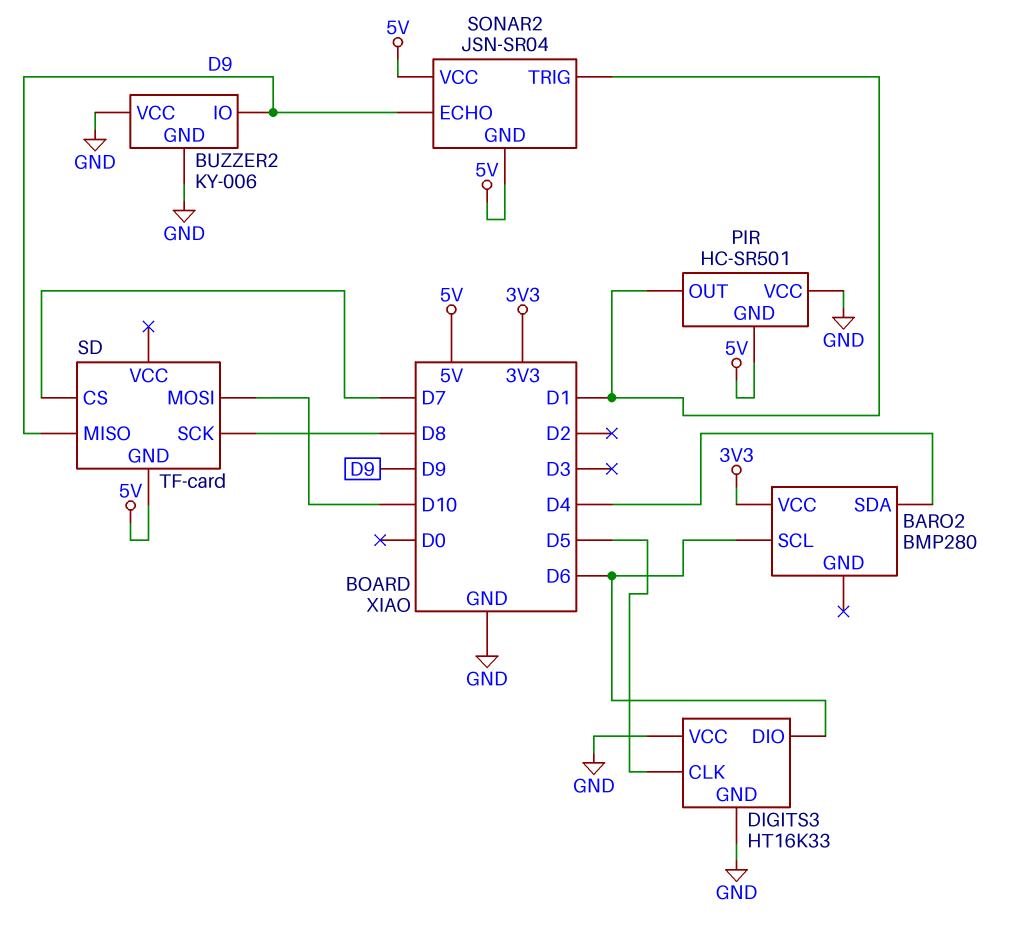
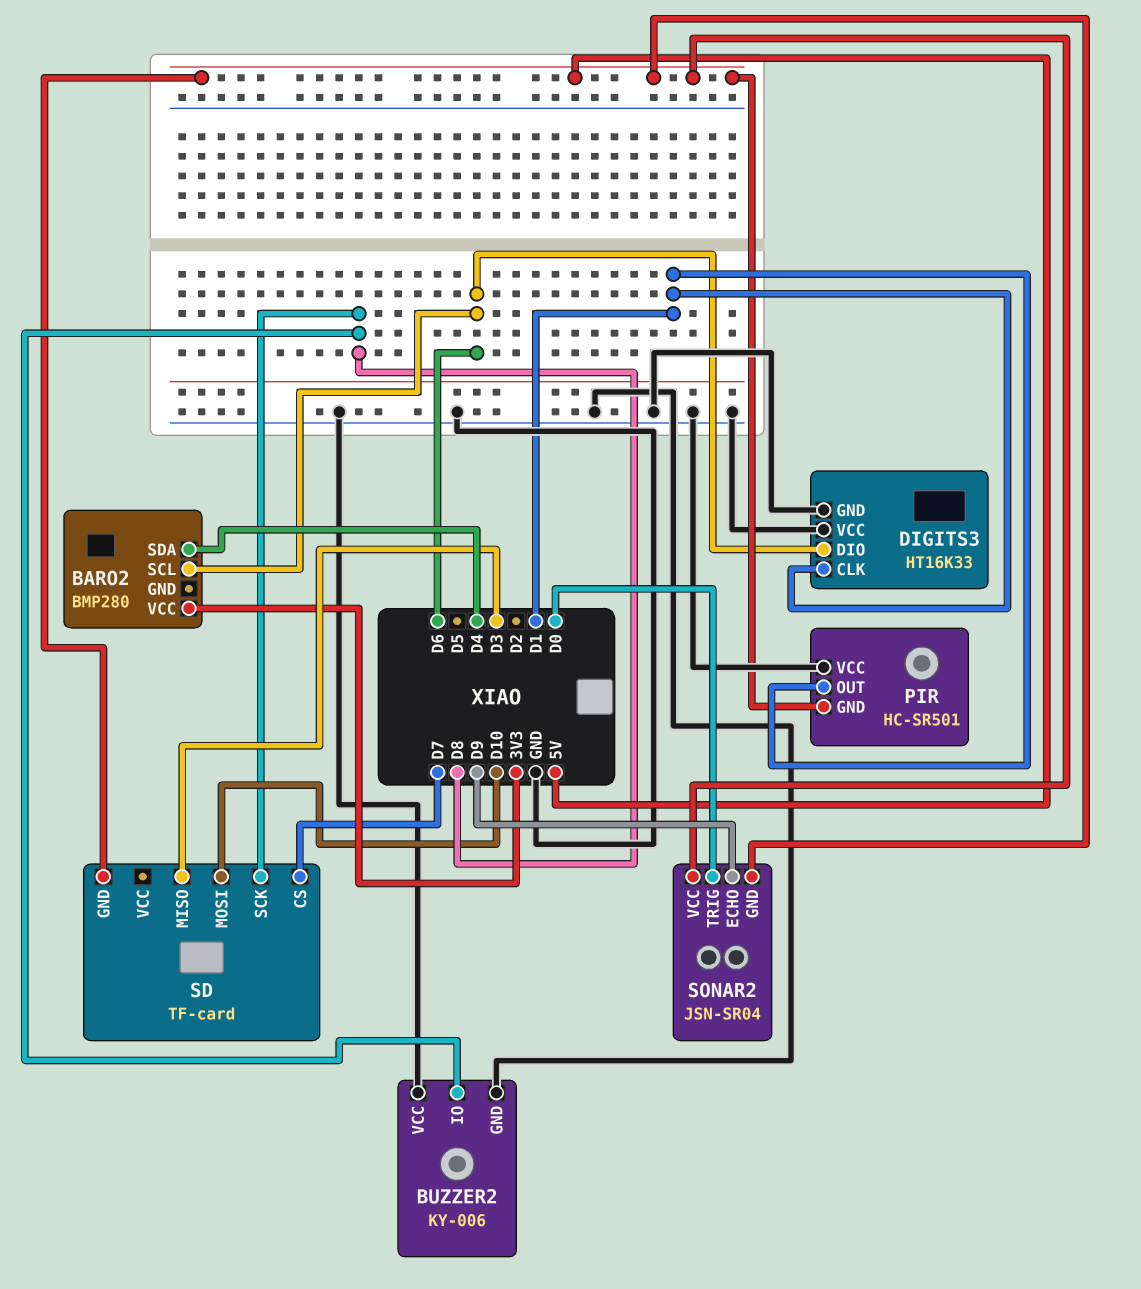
BUZZER2 pin IO: D9 -> D8
DIGITS3 pin CLK: D5 -> D1
SD pin MISO: D9 -> D3
SONAR2 pin TRIG: D1 -> D0

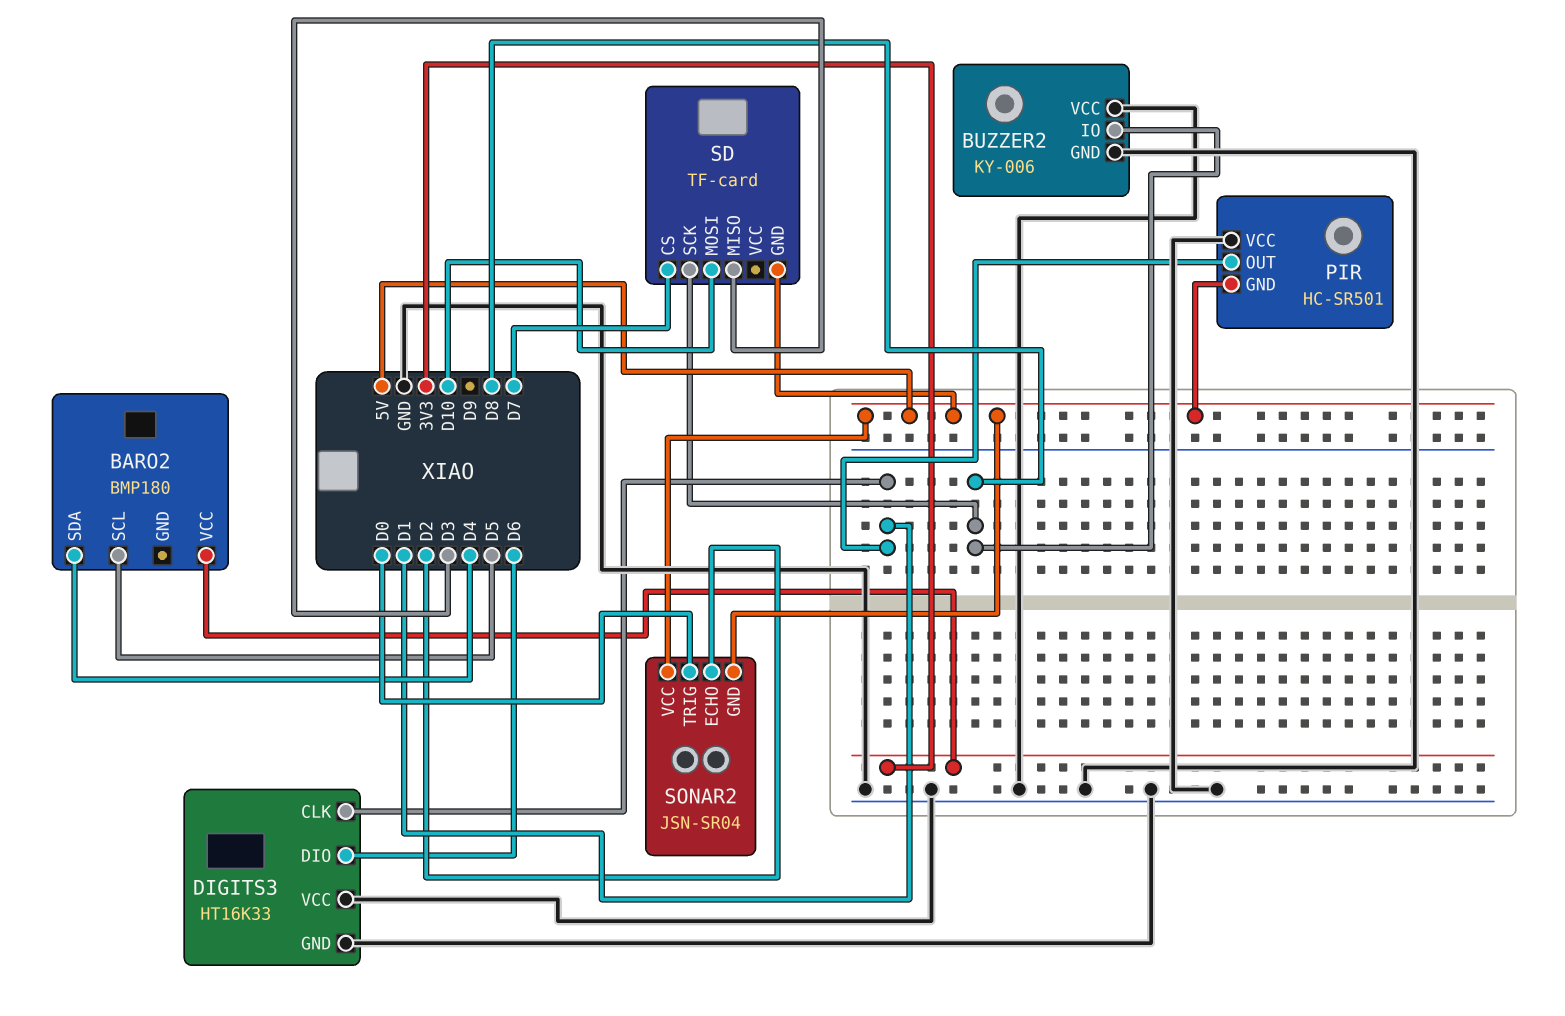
BARO2: BMP280 -> BMP180
BARO2 pin SCL: D6 -> D5
SONAR2 pin ECHO: D9 -> D2

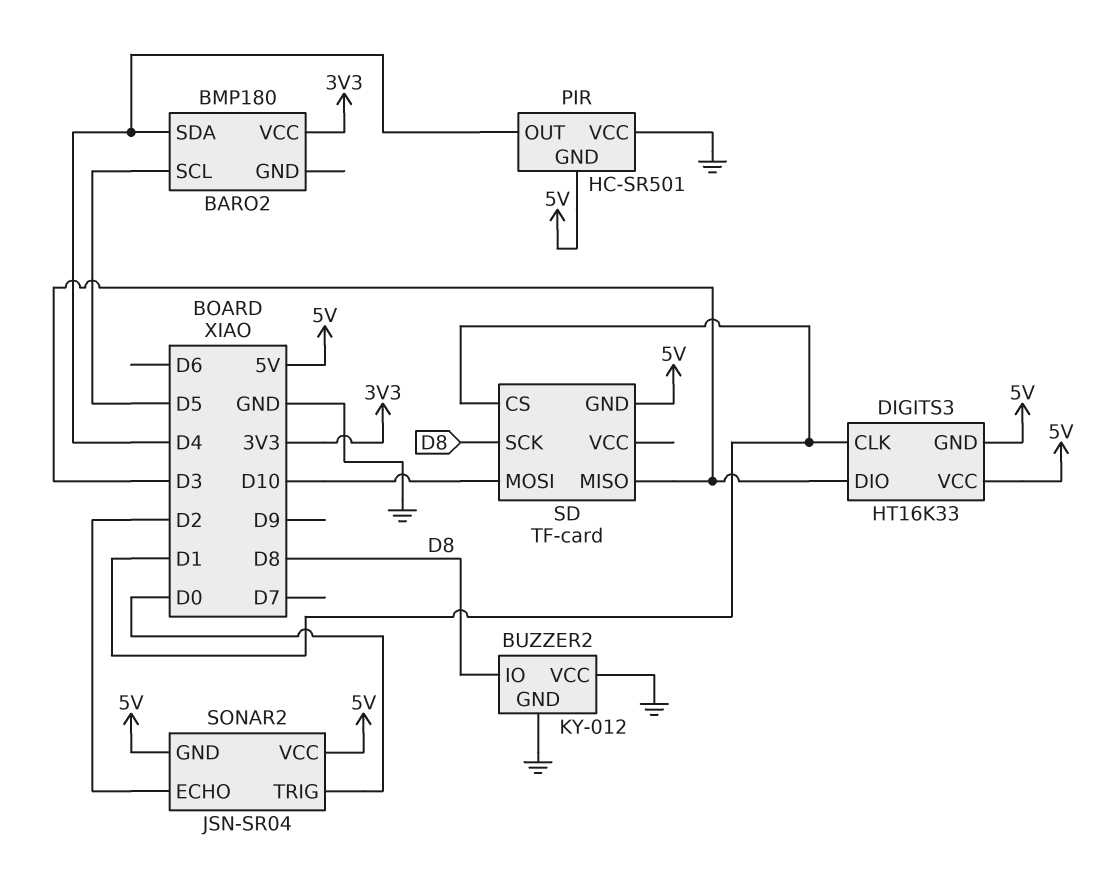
BUZZER2: KY-006 -> KY-012
DIGITS3 pin DIO: D6 -> D3
DIGITS3 pin GND: GND -> 5V
DIGITS3 pin VCC: GND -> 5V
PIR pin OUT: D1 -> D4
SD pin CS: D7 -> D1

